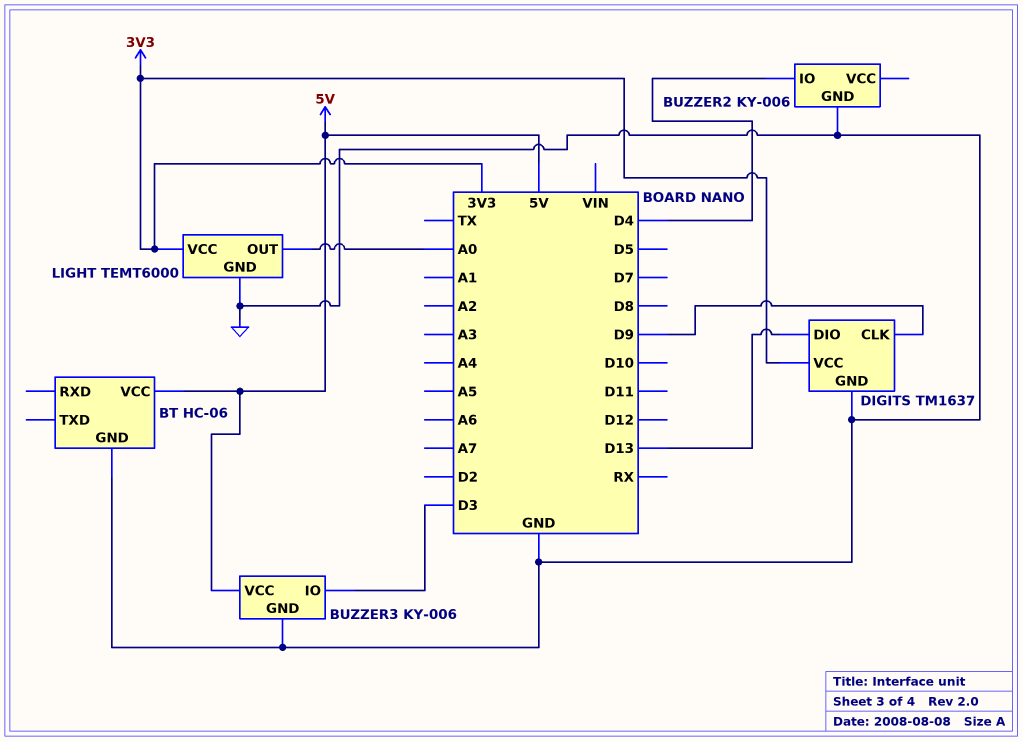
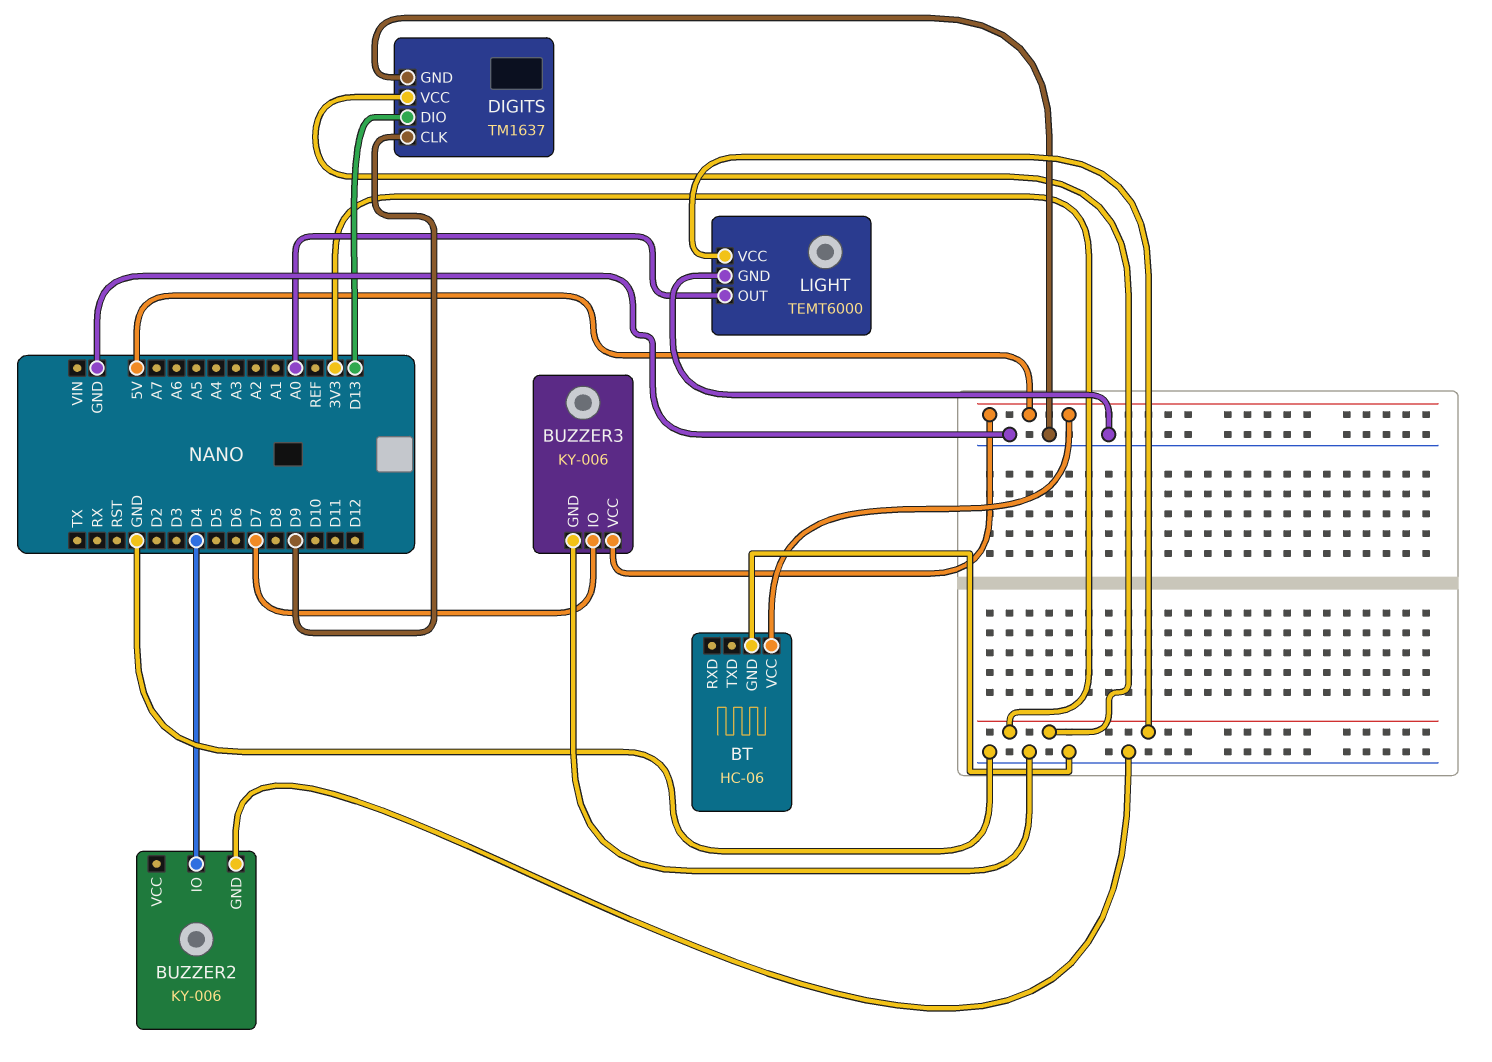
BUZZER3 pin IO: D3 -> D7

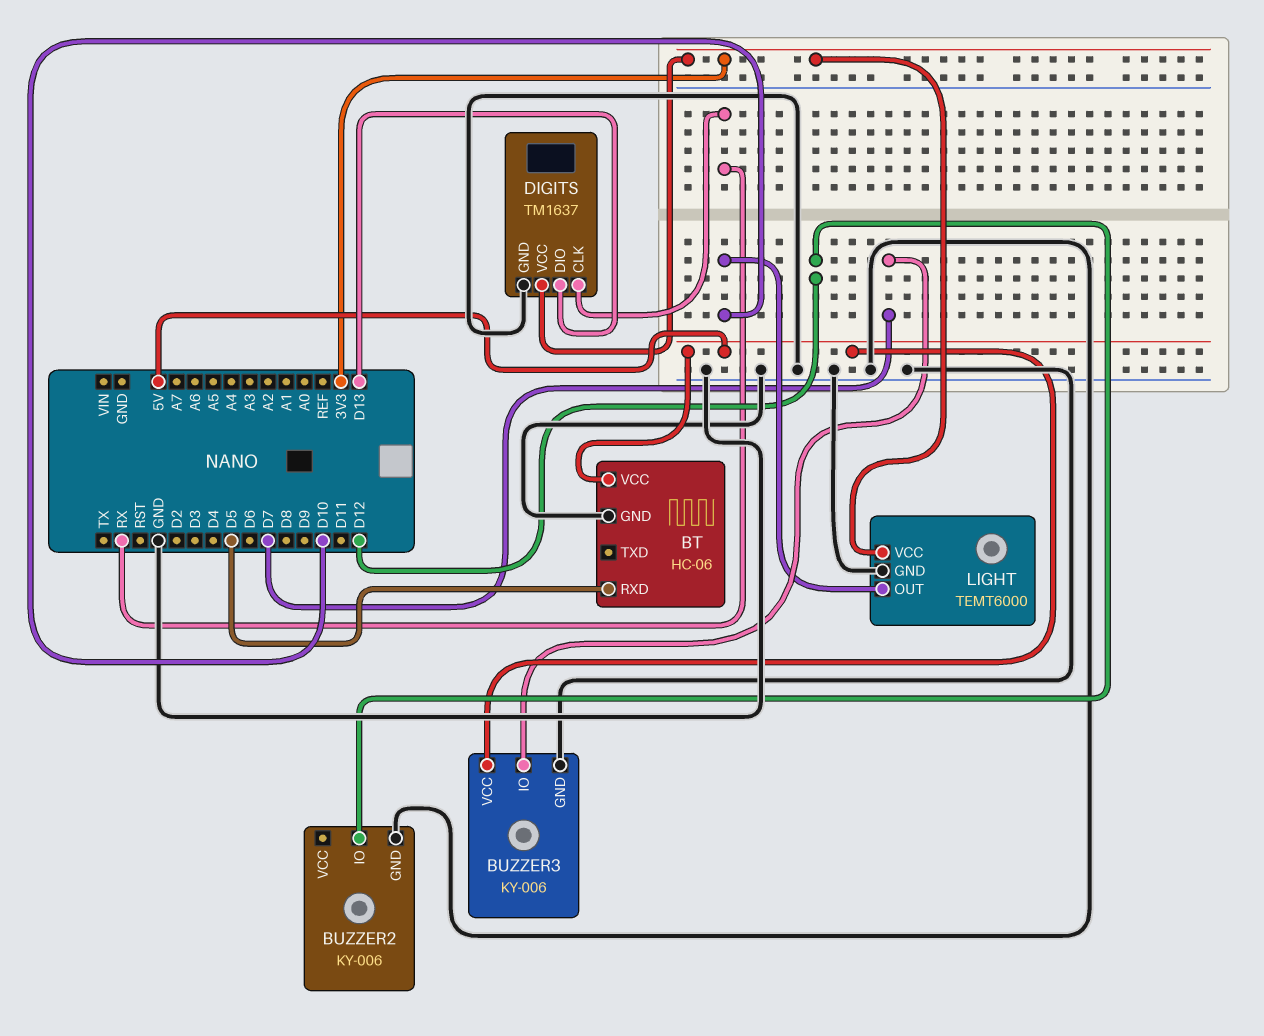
BT pin RXD: none -> D5
BUZZER2 pin IO: D4 -> D12
DIGITS pin CLK: D9 -> RX
LIGHT pin OUT: A0 -> D10

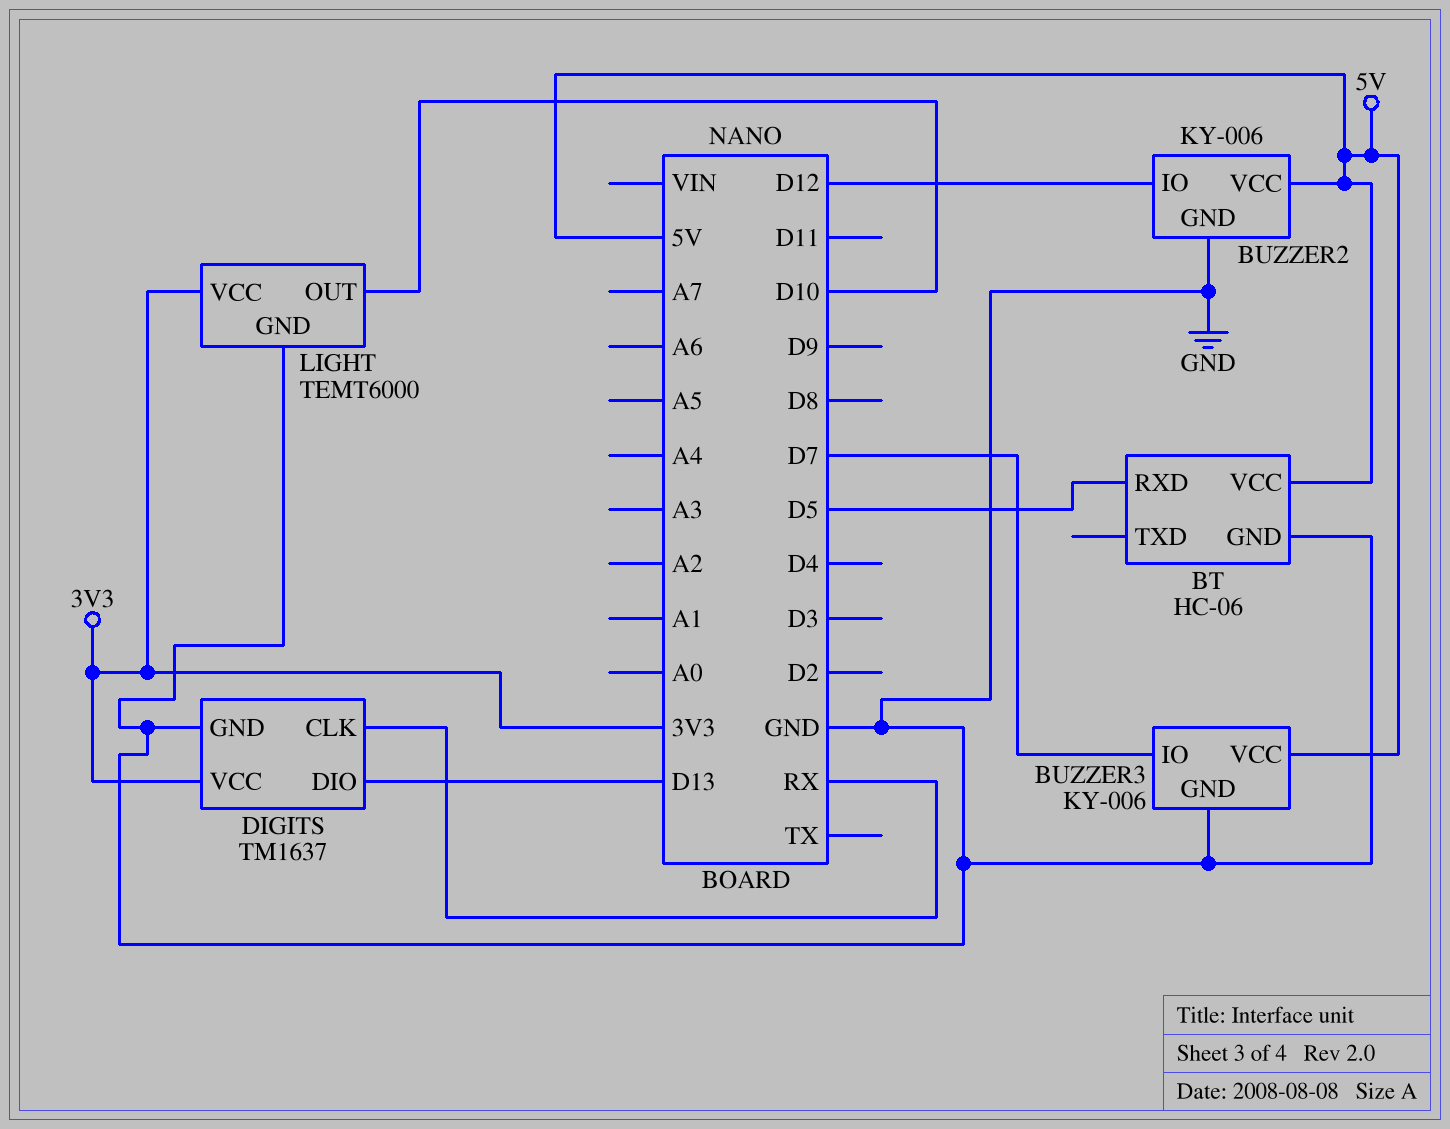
BUZZER2 pin VCC: none -> 5V

